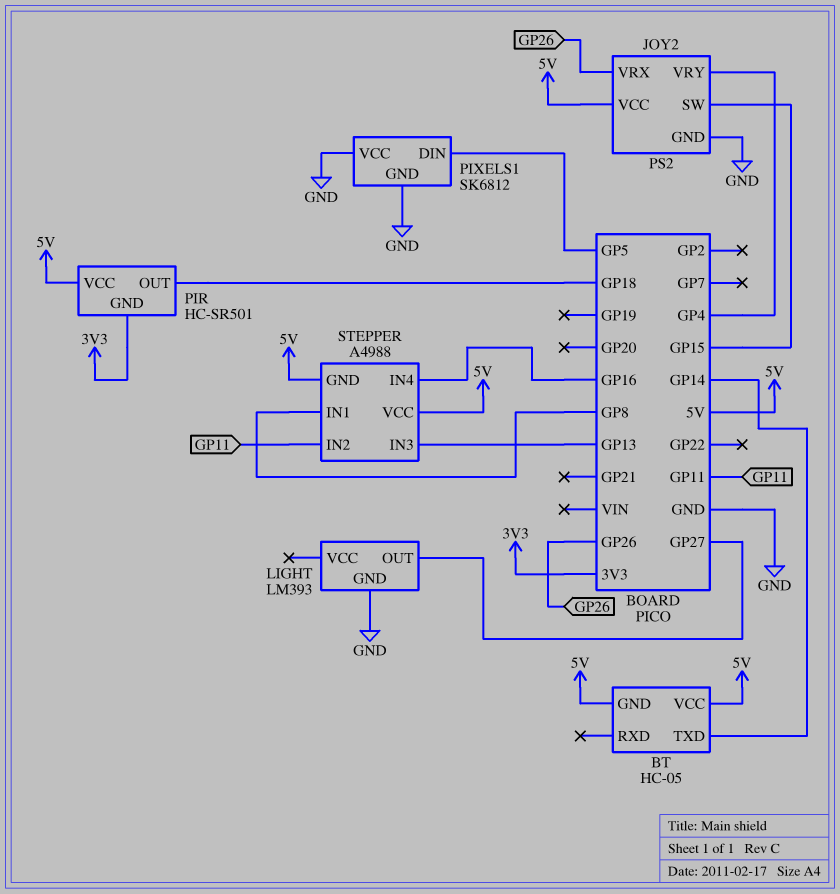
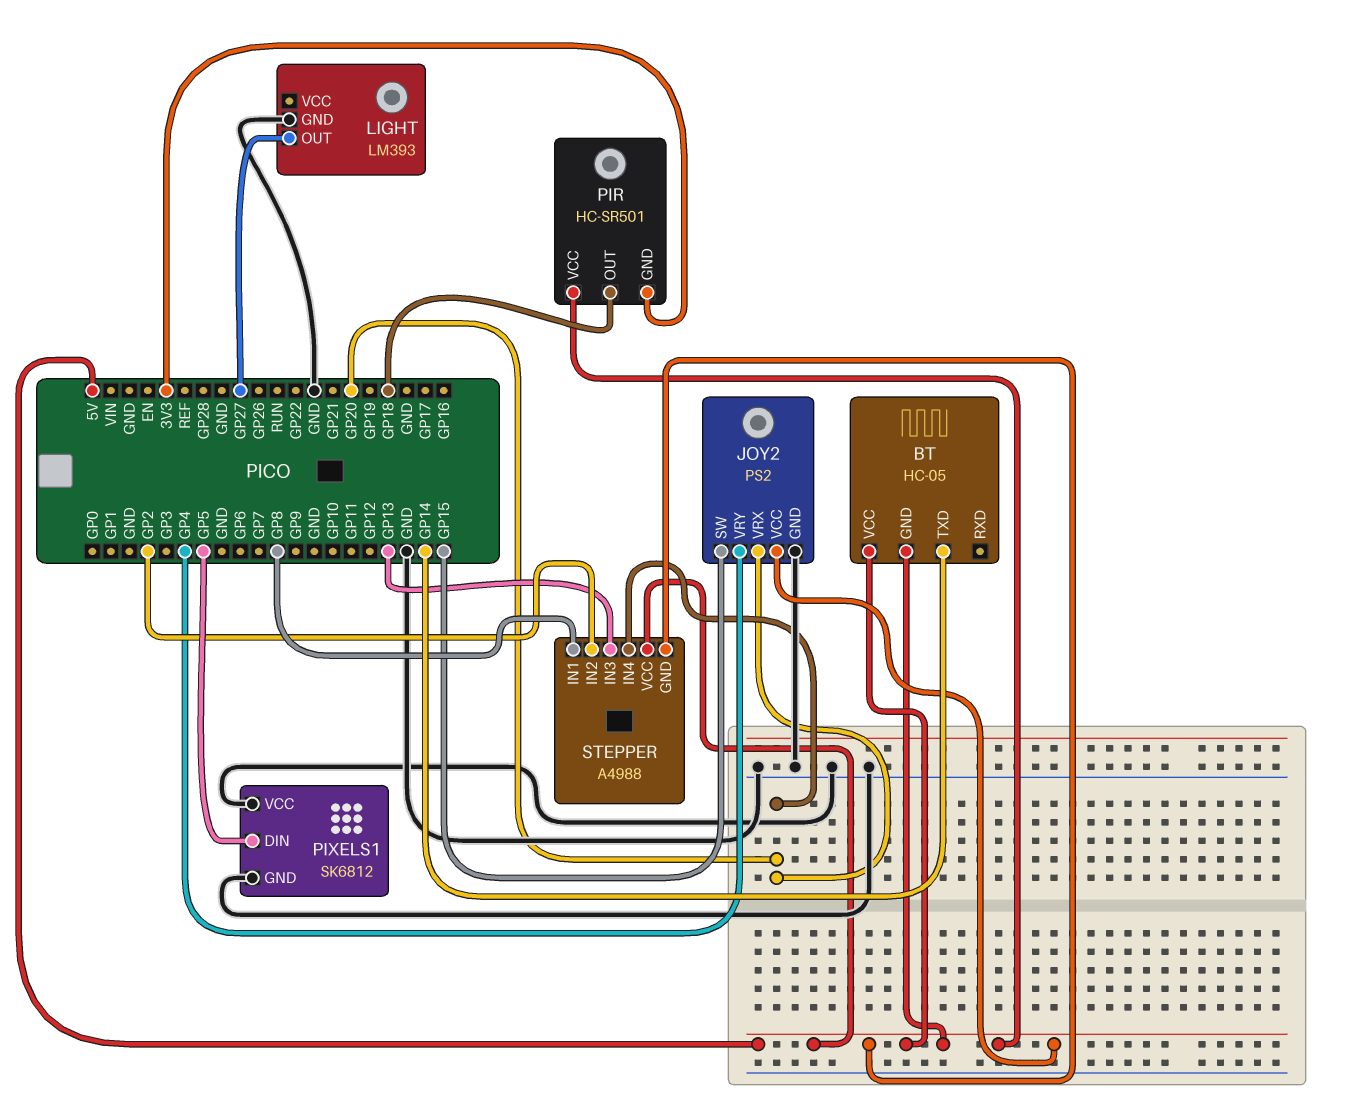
JOY2 pin VRX: GP26 -> GP20
STEPPER pin IN2: GP11 -> GP2
STEPPER pin IN4: GP16 -> GP20

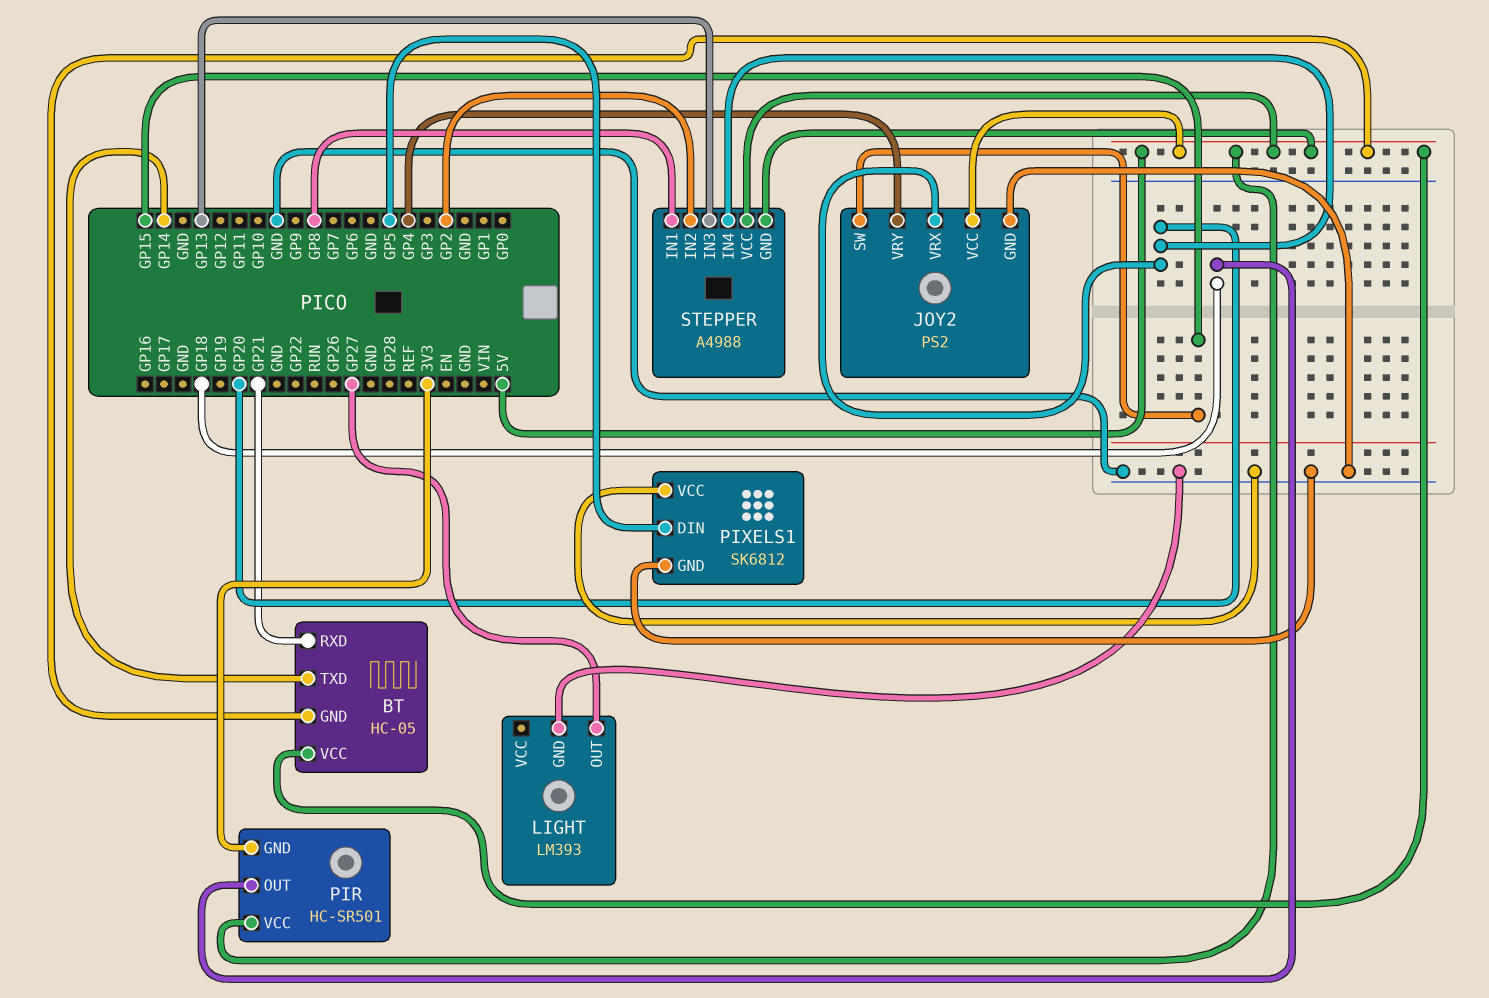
BT pin RXD: none -> GP21

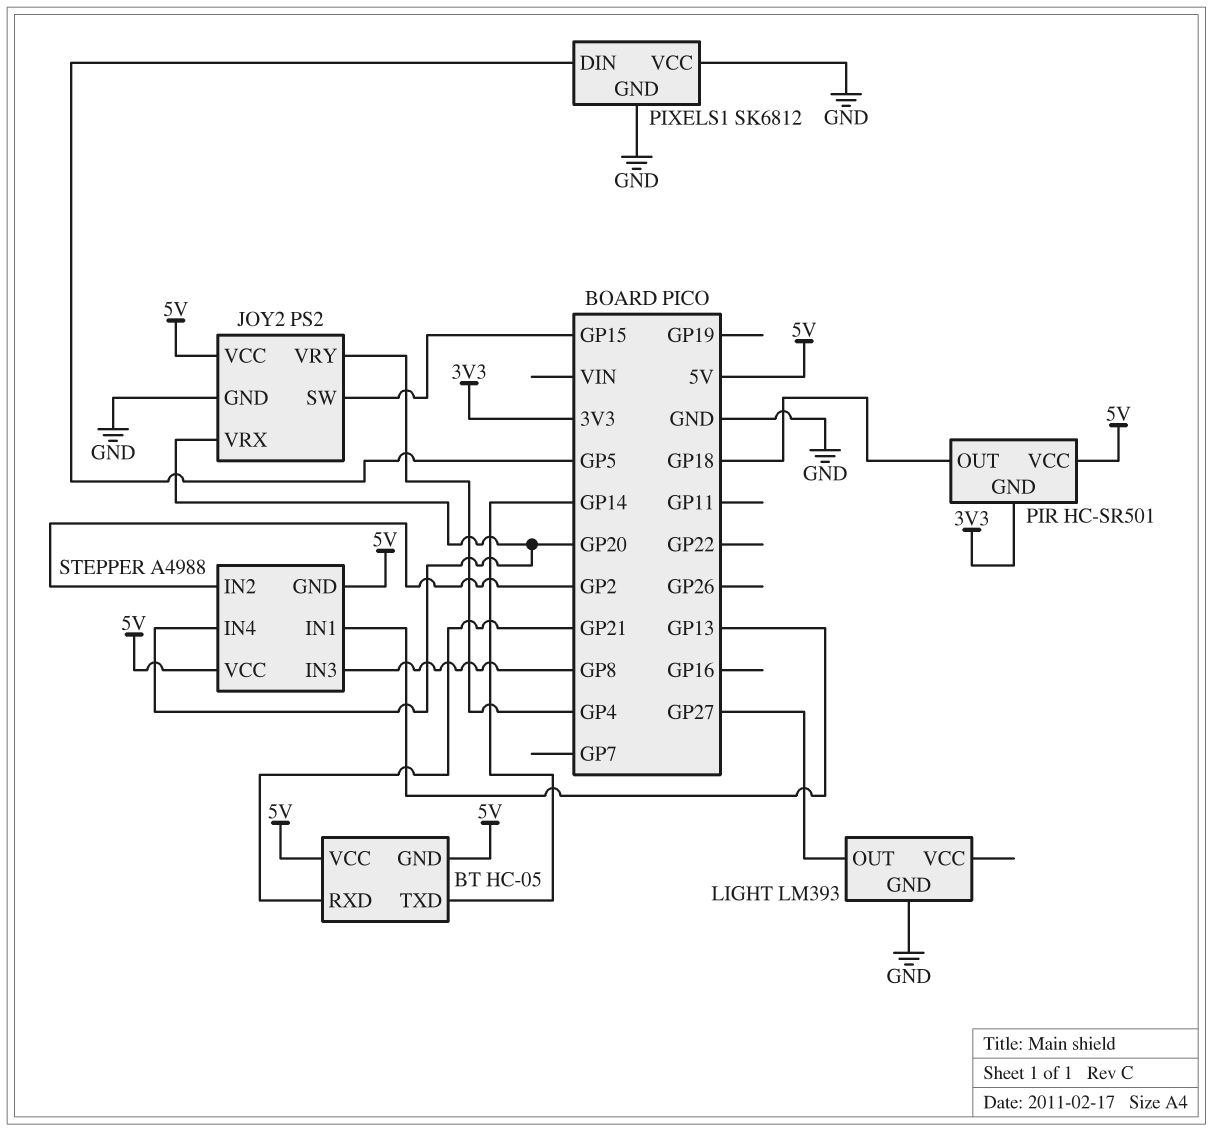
STEPPER pin IN1: GP8 -> GP13
STEPPER pin IN3: GP13 -> GP8

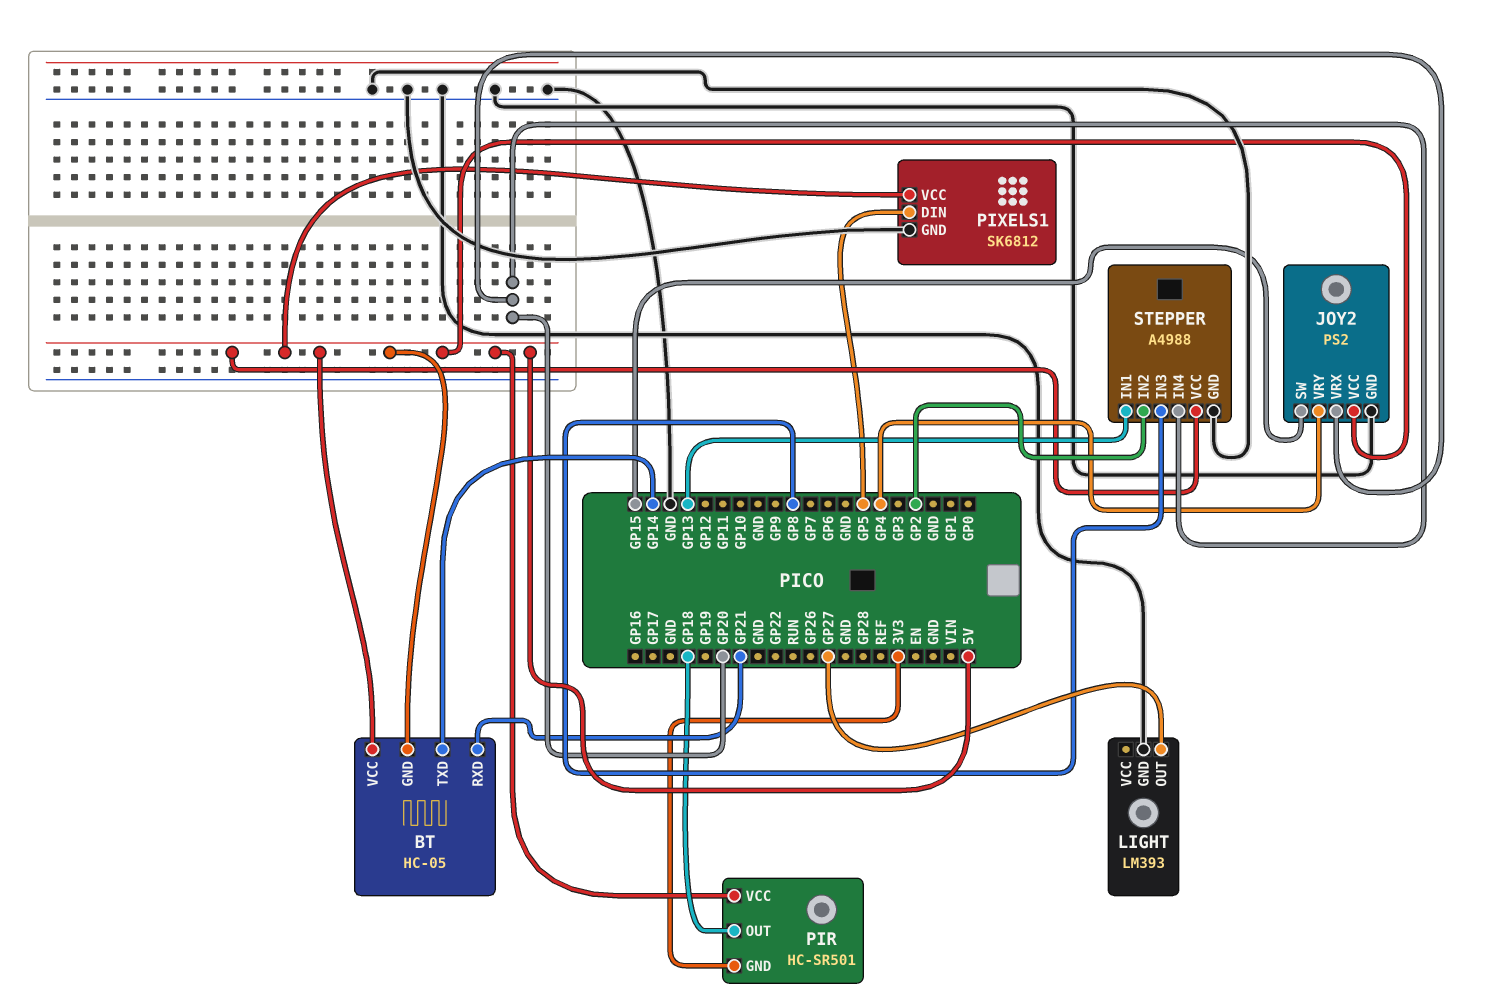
PIXELS1 pin VCC: GND -> 5V
STEPPER pin GND: 5V -> GND

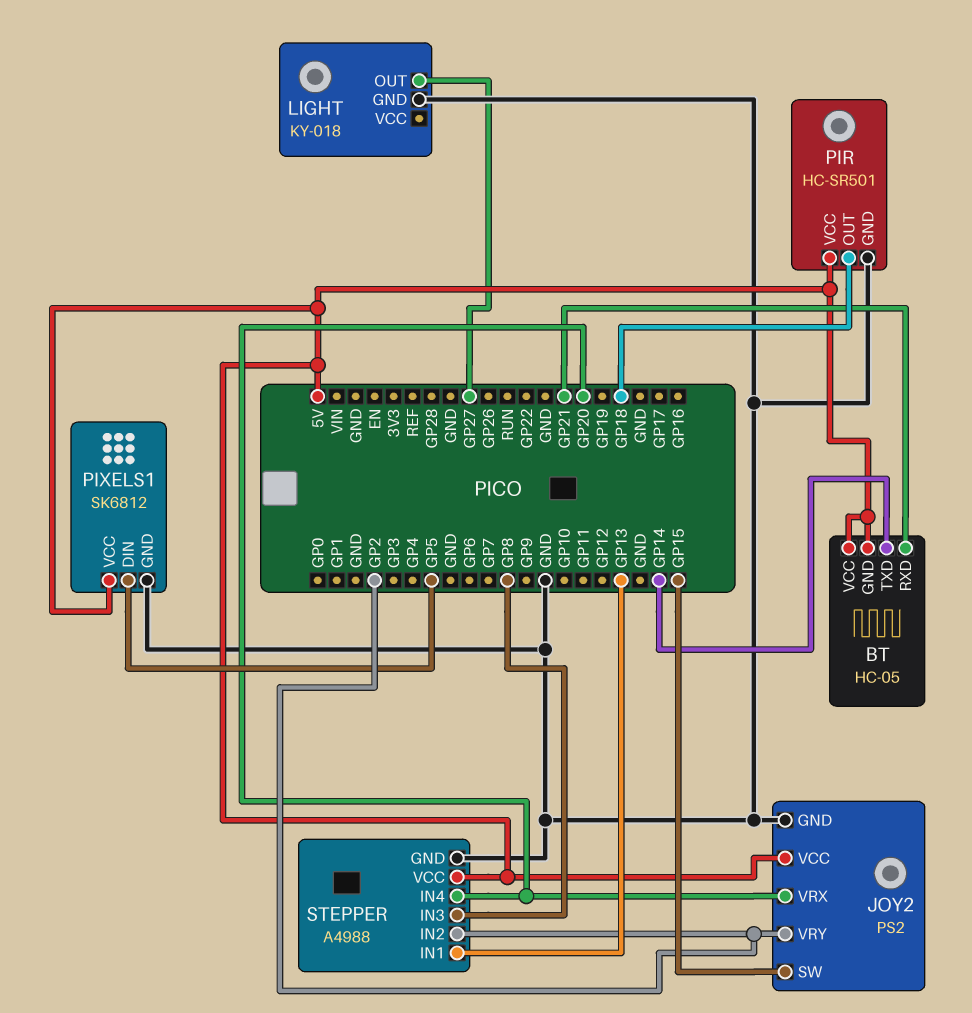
JOY2 pin VRY: GP4 -> GP2
LIGHT: LM393 -> KY-018
PIR pin GND: 3V3 -> GND

